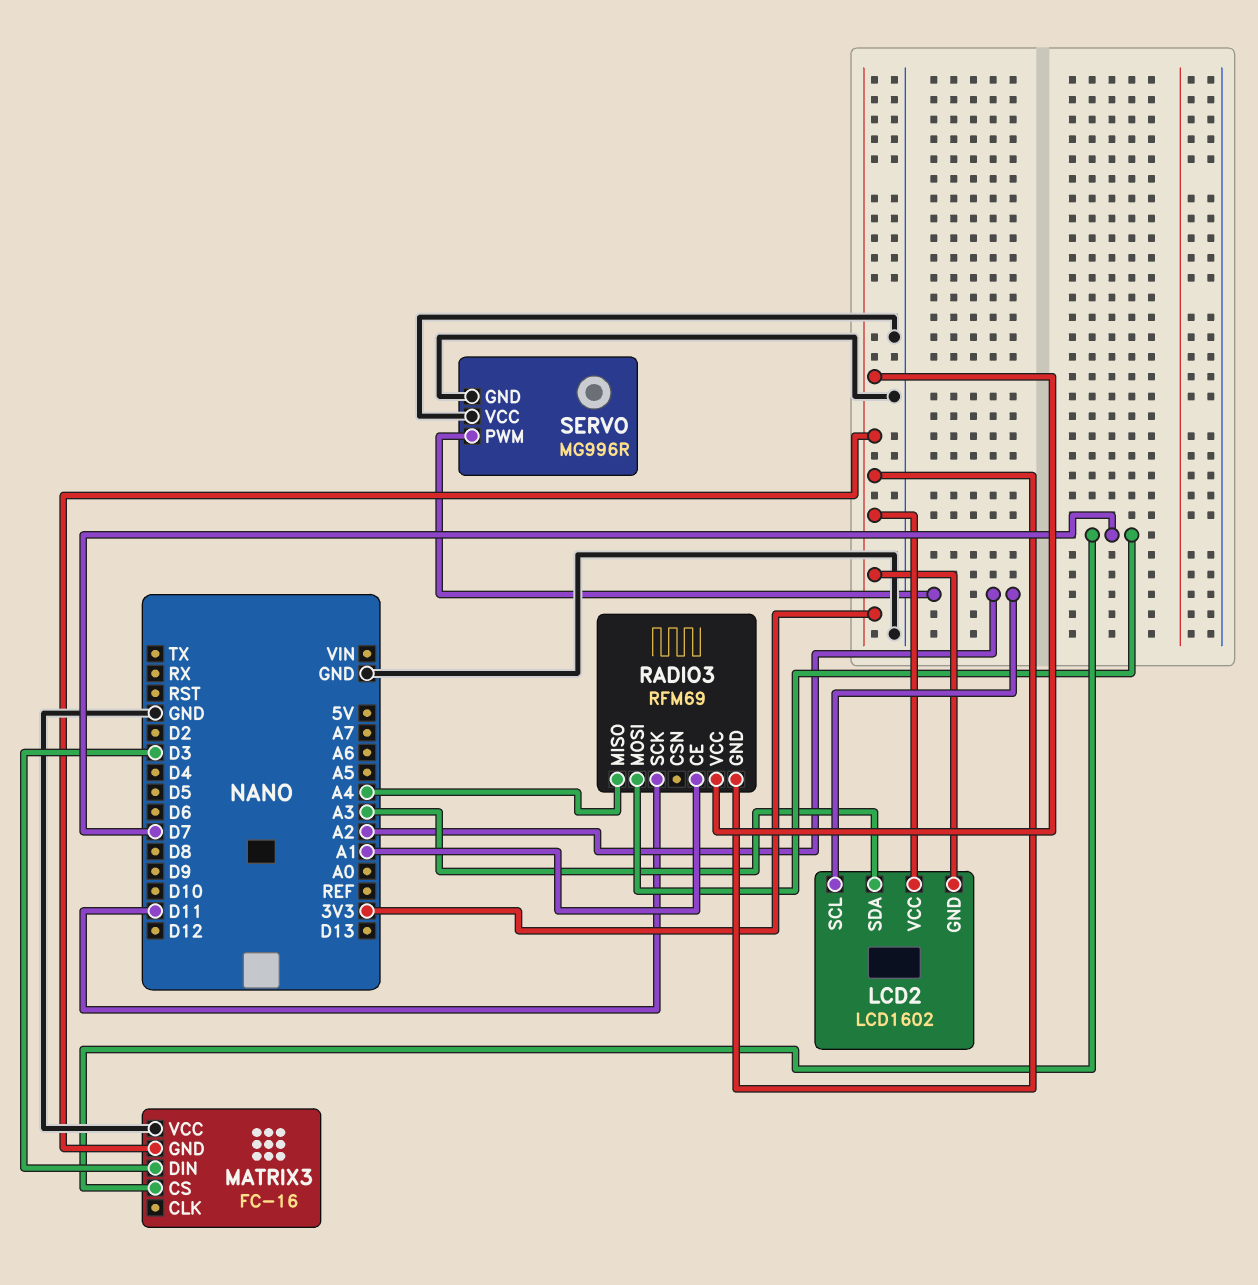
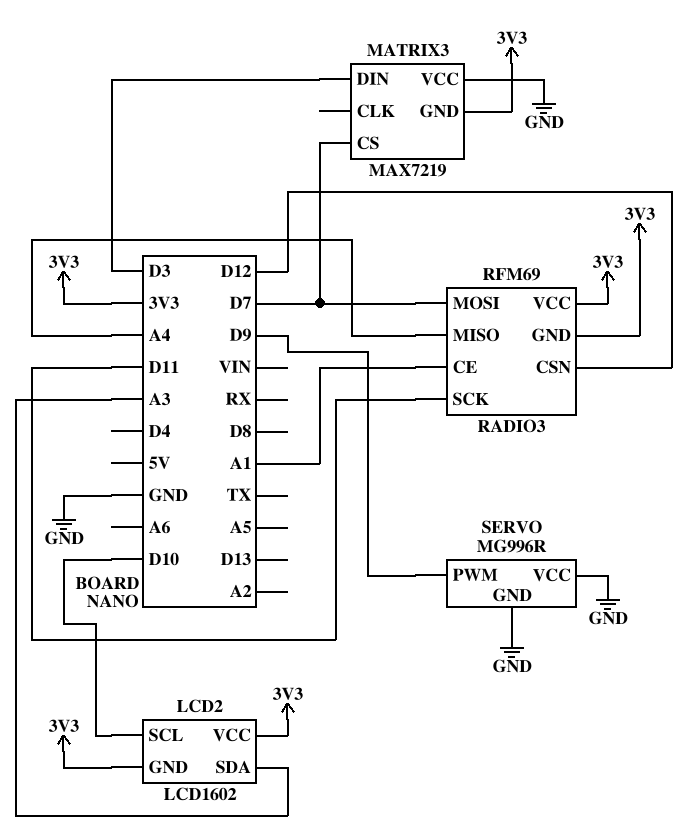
LCD2 pin SCL: A2 -> D10
MATRIX3: FC-16 -> MAX7219
RADIO3 pin CSN: none -> D12
SERVO pin PWM: A2 -> D9

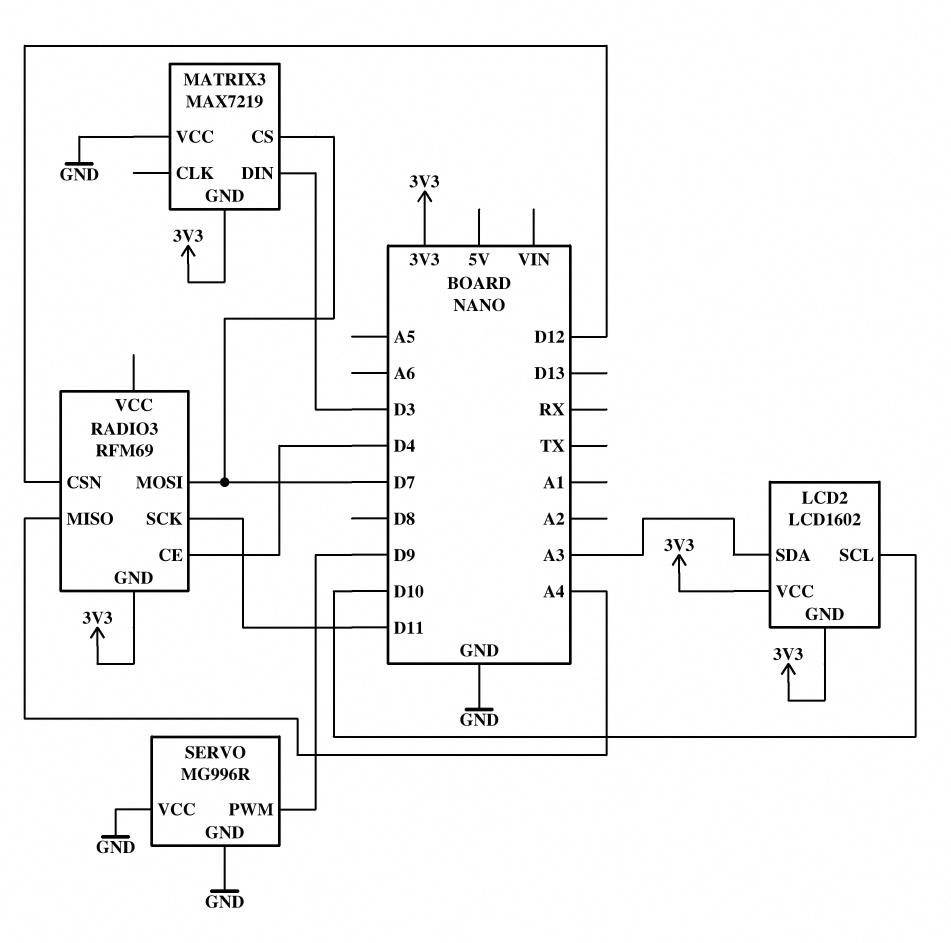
RADIO3 pin CE: A1 -> D4
RADIO3 pin VCC: 3V3 -> none

